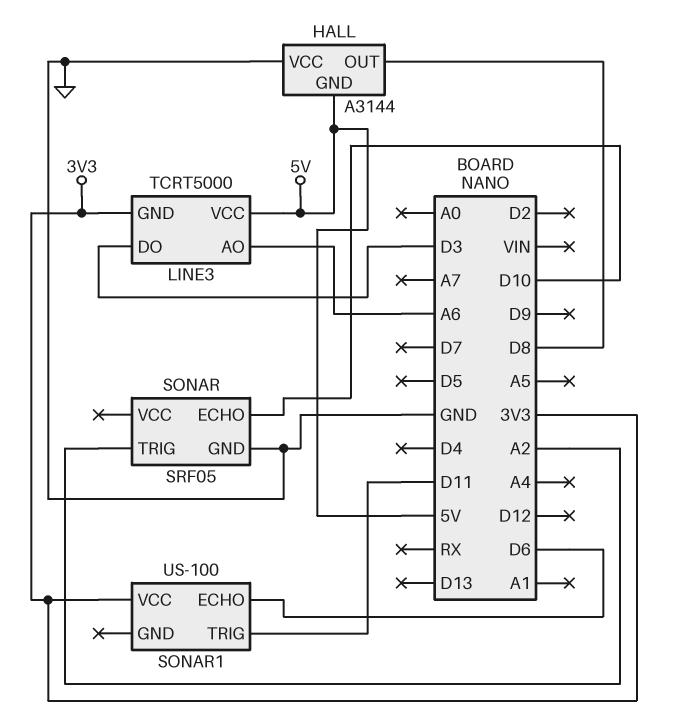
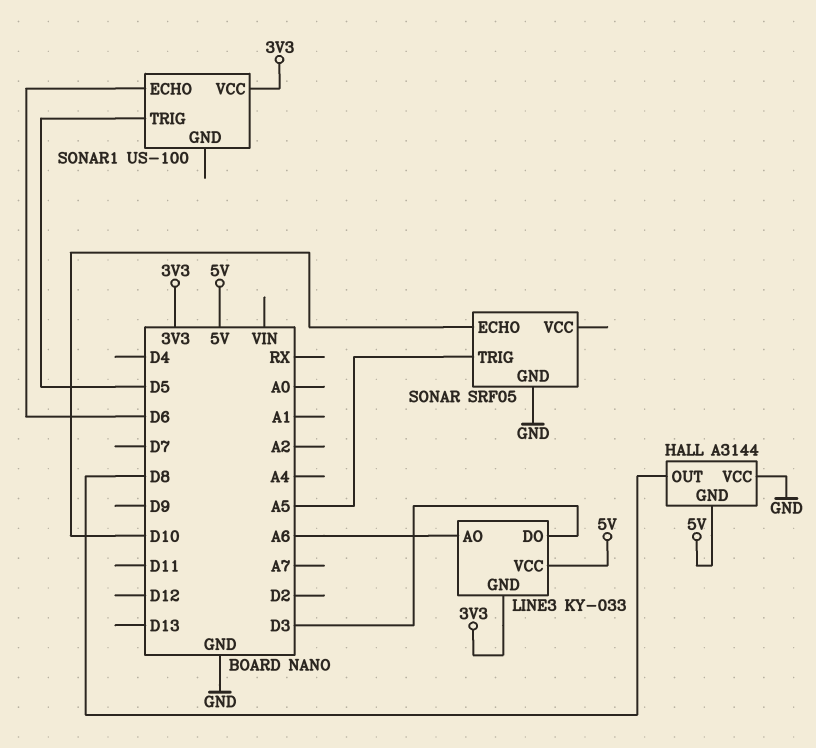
LINE3: TCRT5000 -> KY-033
SONAR pin TRIG: A2 -> A5
SONAR1 pin TRIG: D11 -> D5

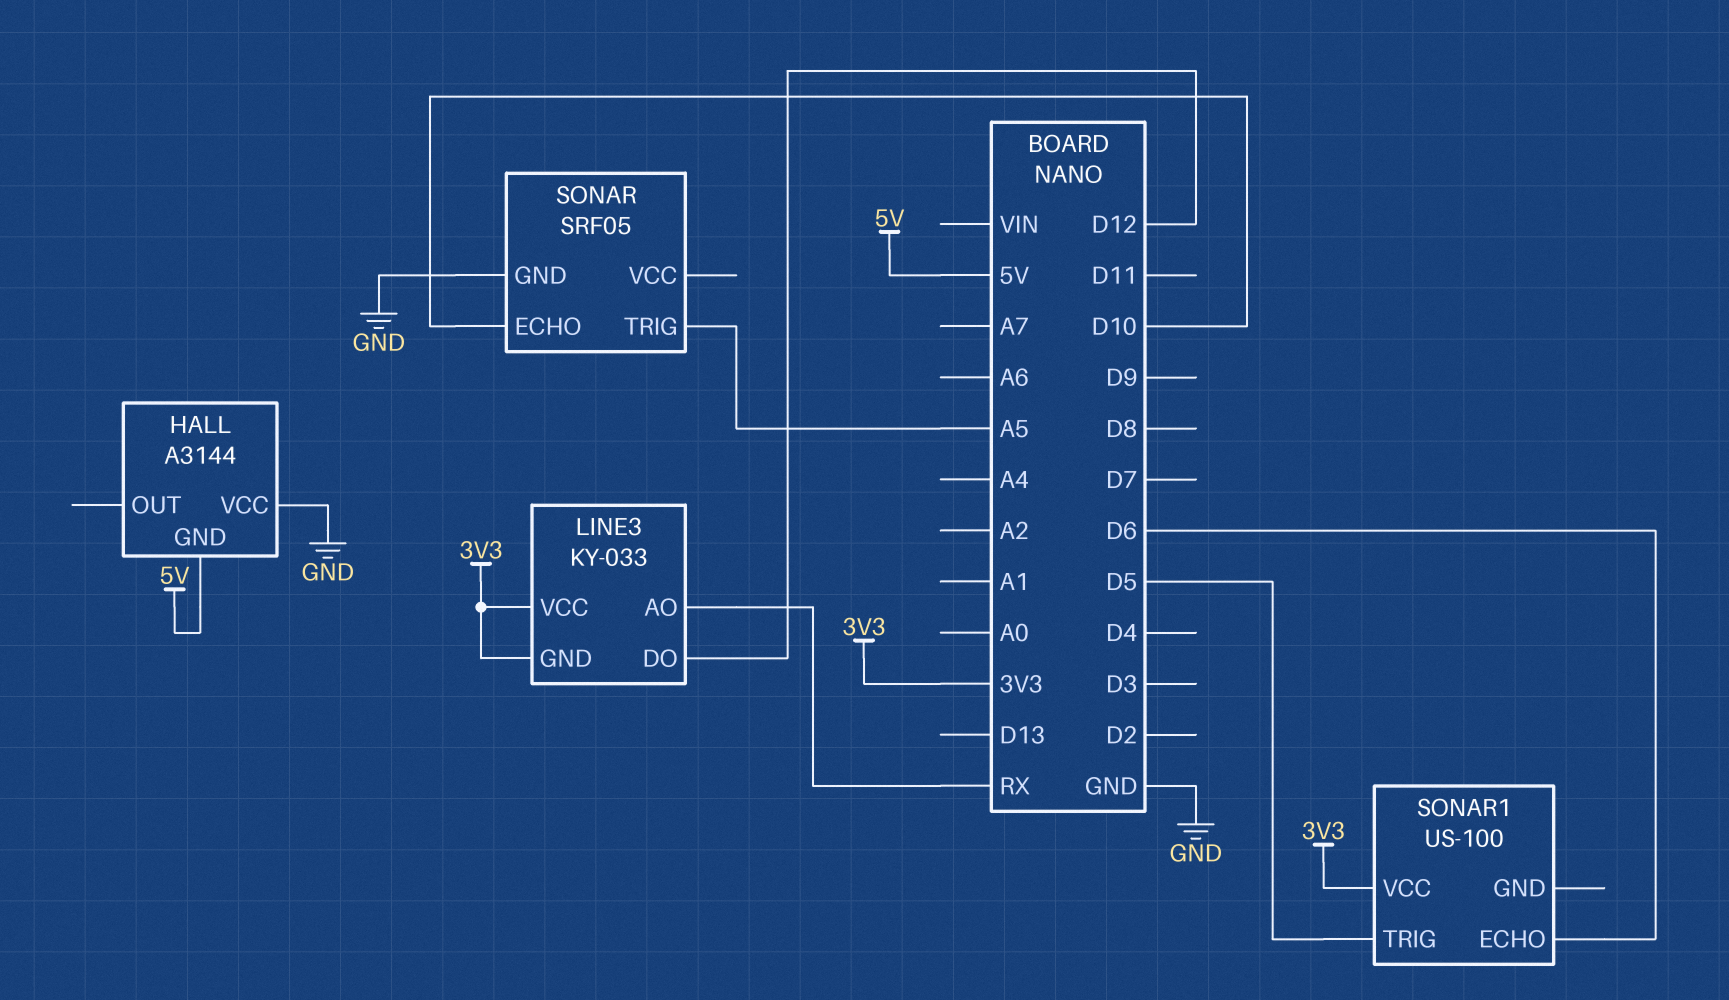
HALL pin OUT: D8 -> none
LINE3 pin AO: A6 -> RX
LINE3 pin DO: D3 -> D12
LINE3 pin VCC: 5V -> 3V3

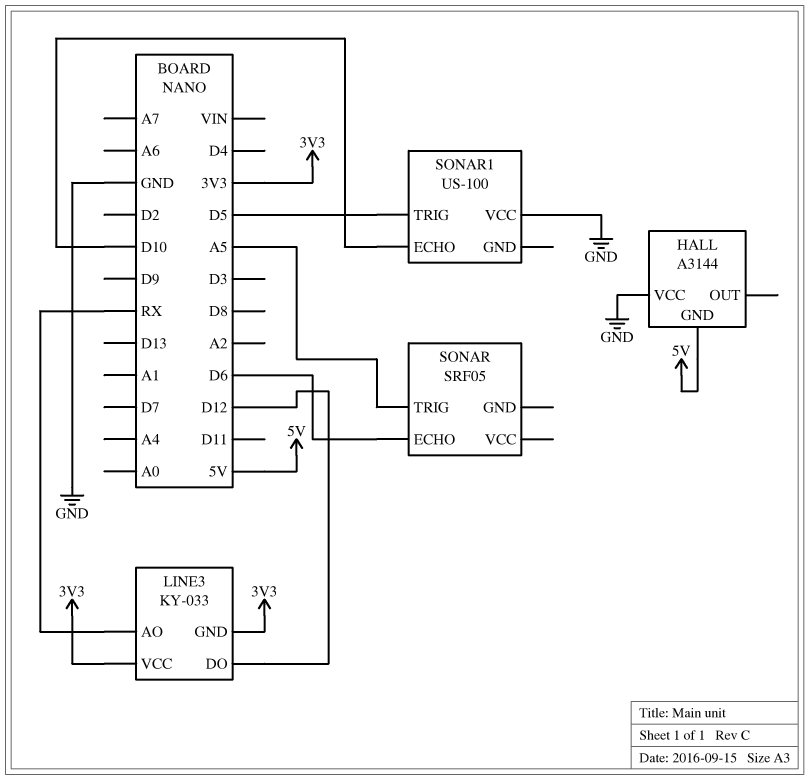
SONAR pin ECHO: D10 -> D6
SONAR pin GND: GND -> none
SONAR1 pin ECHO: D6 -> D10
SONAR1 pin VCC: 3V3 -> GND

